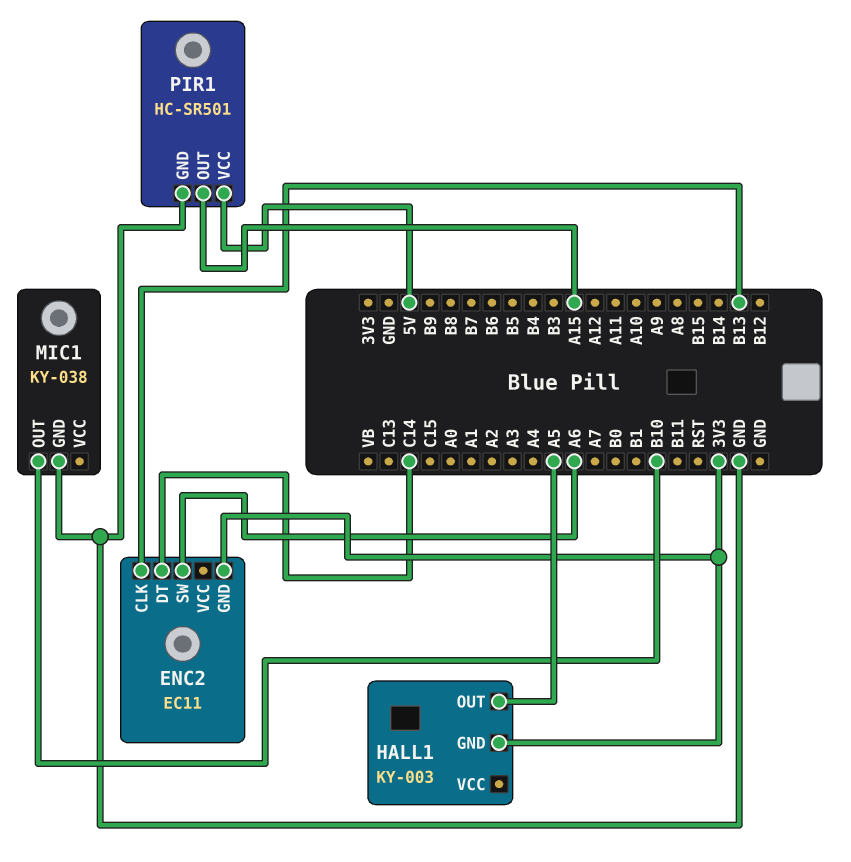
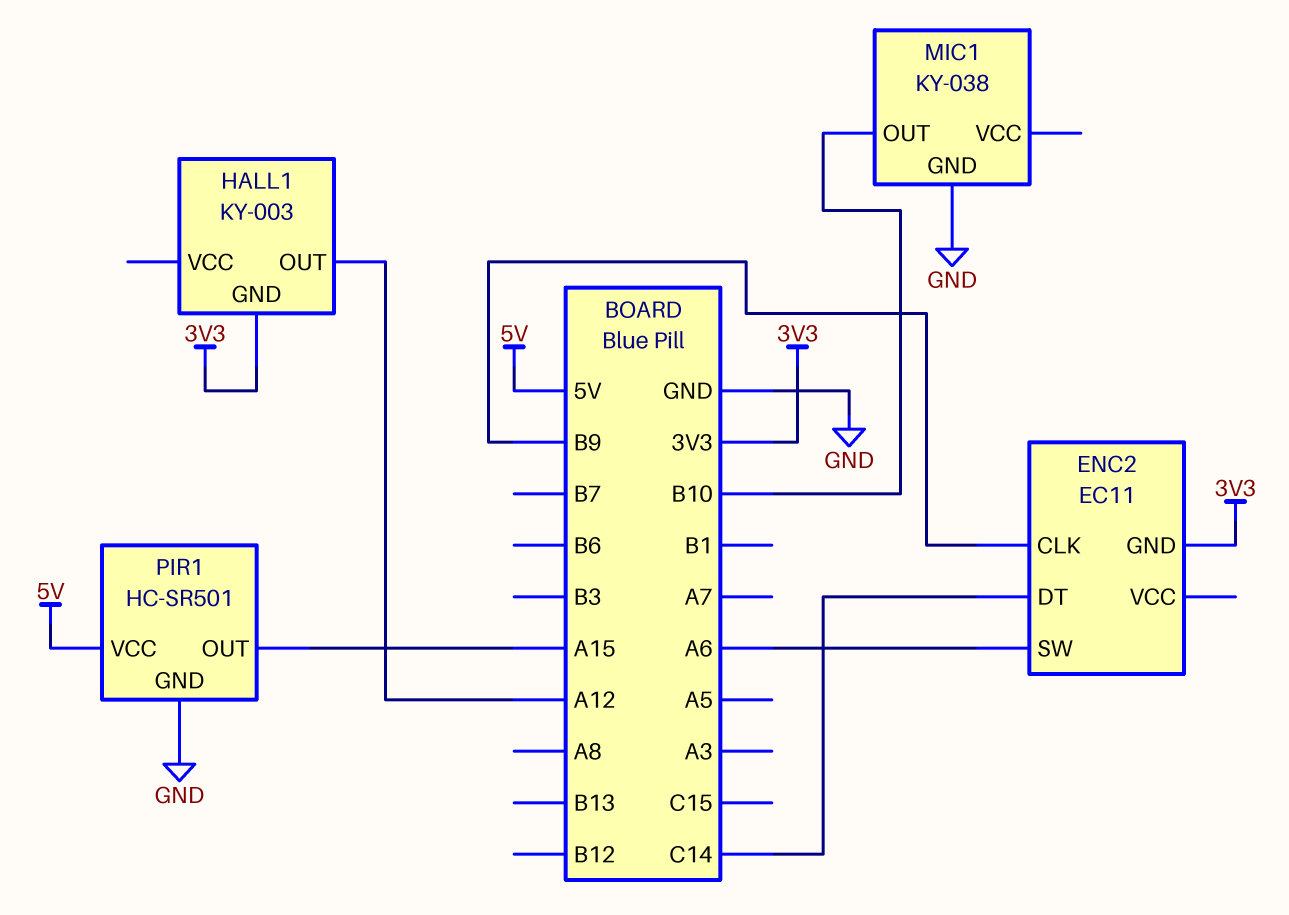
ENC2 pin CLK: B13 -> B9
HALL1 pin OUT: A5 -> A12

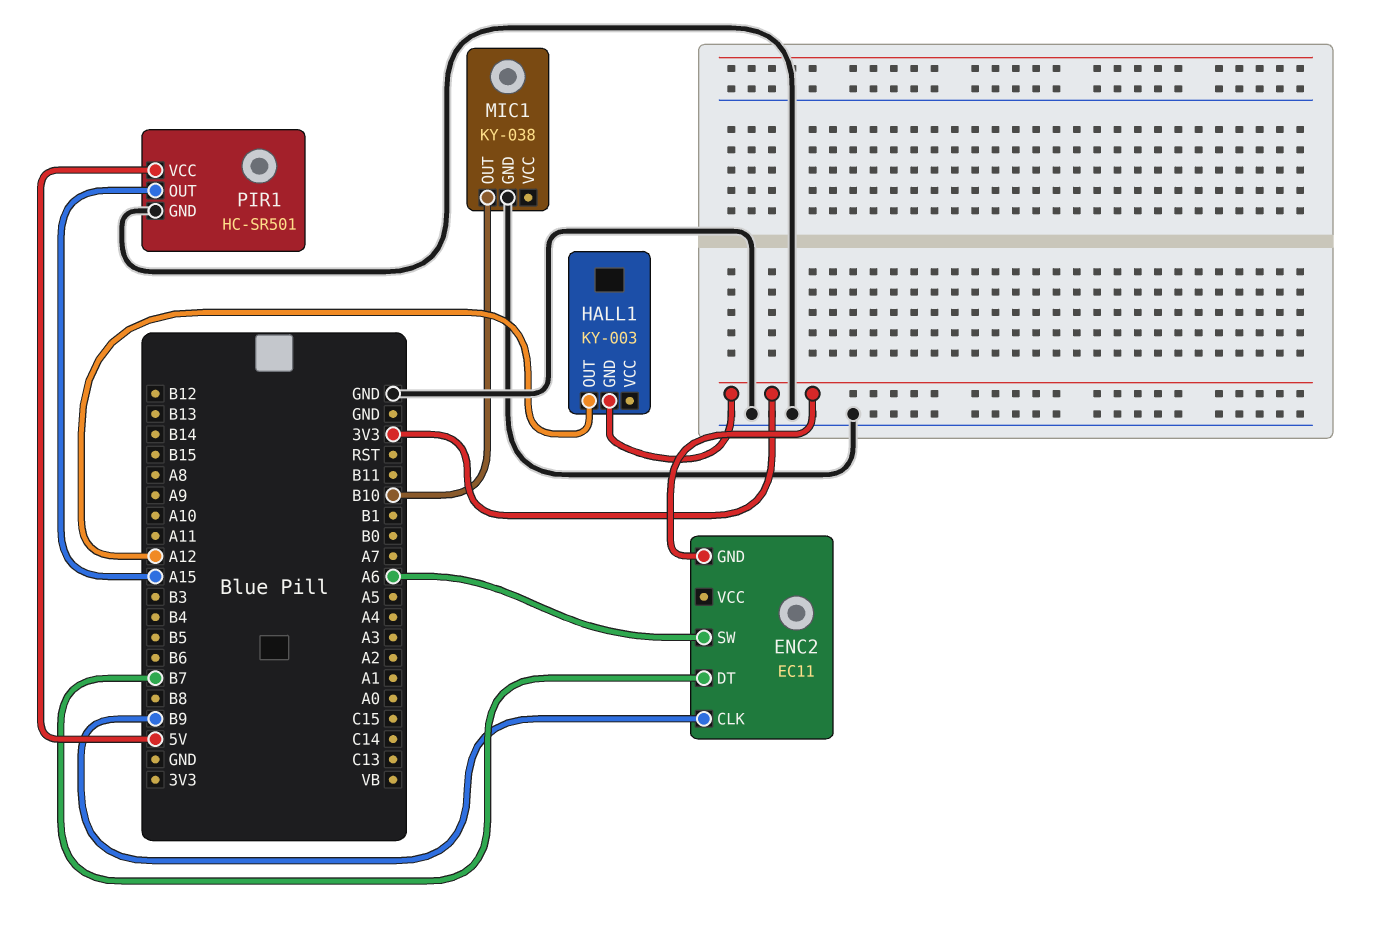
ENC2 pin DT: C14 -> B7

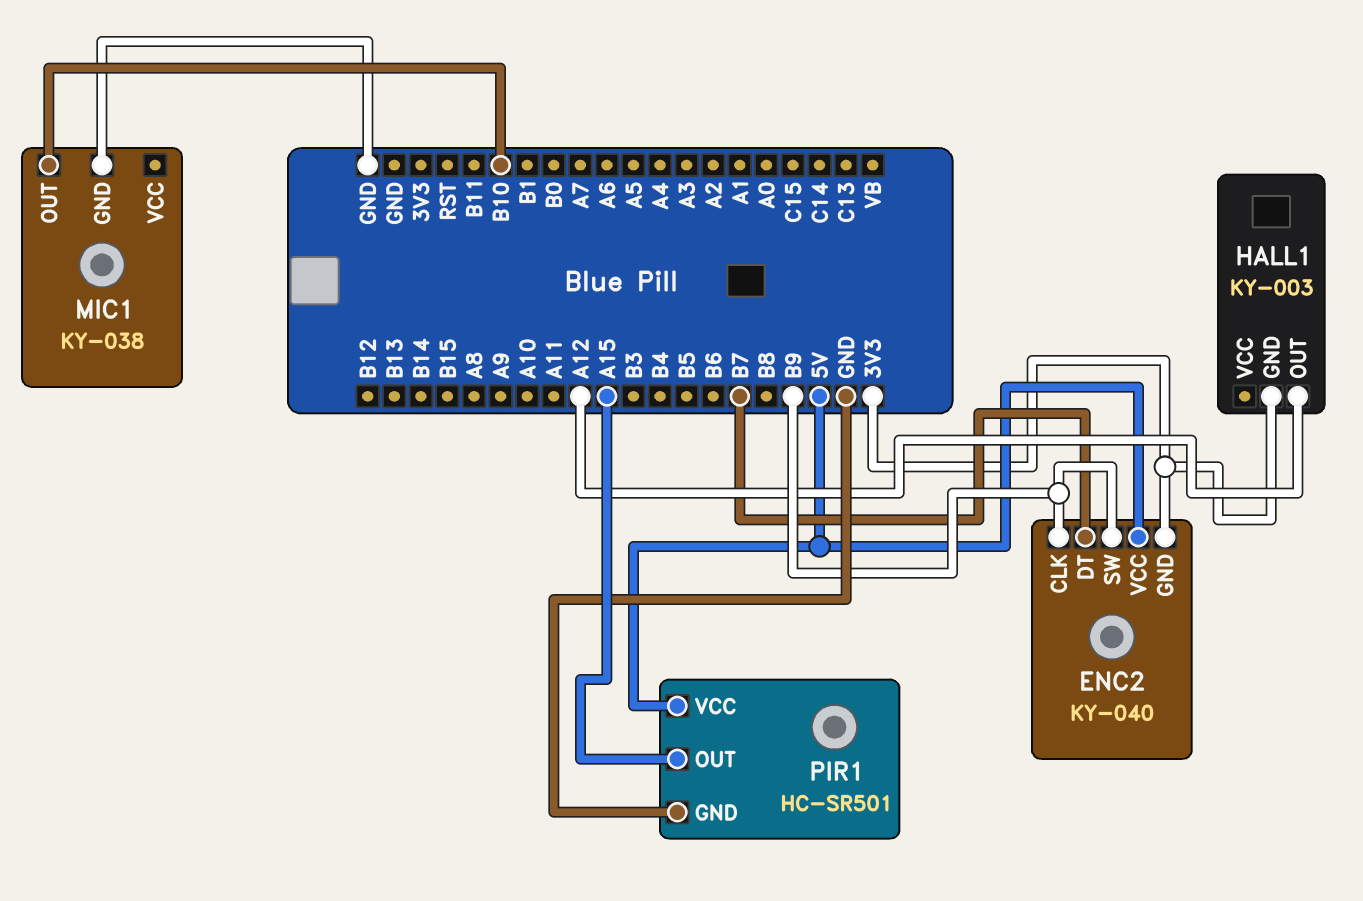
ENC2: EC11 -> KY-040
ENC2 pin SW: A6 -> B9
ENC2 pin VCC: none -> 5V

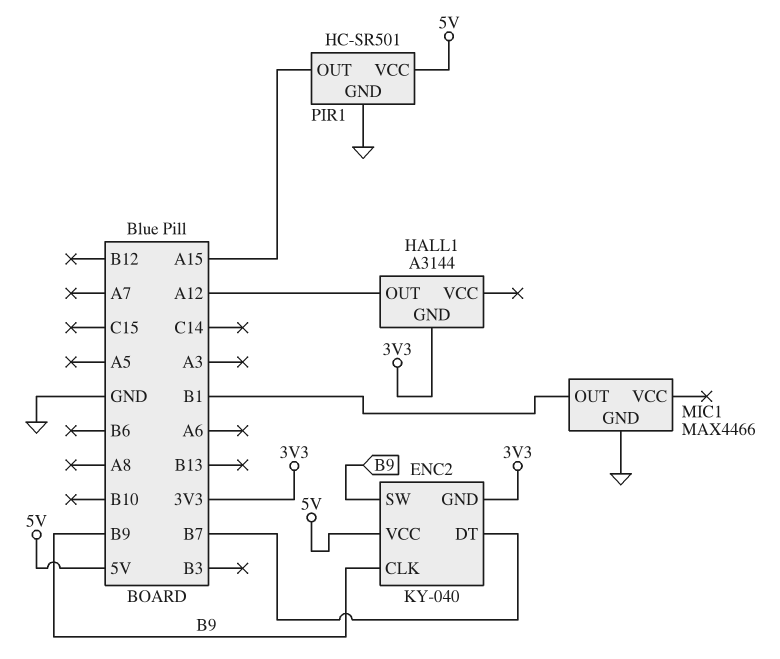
HALL1: KY-003 -> A3144
MIC1: KY-038 -> MAX4466
MIC1 pin OUT: B10 -> B1

